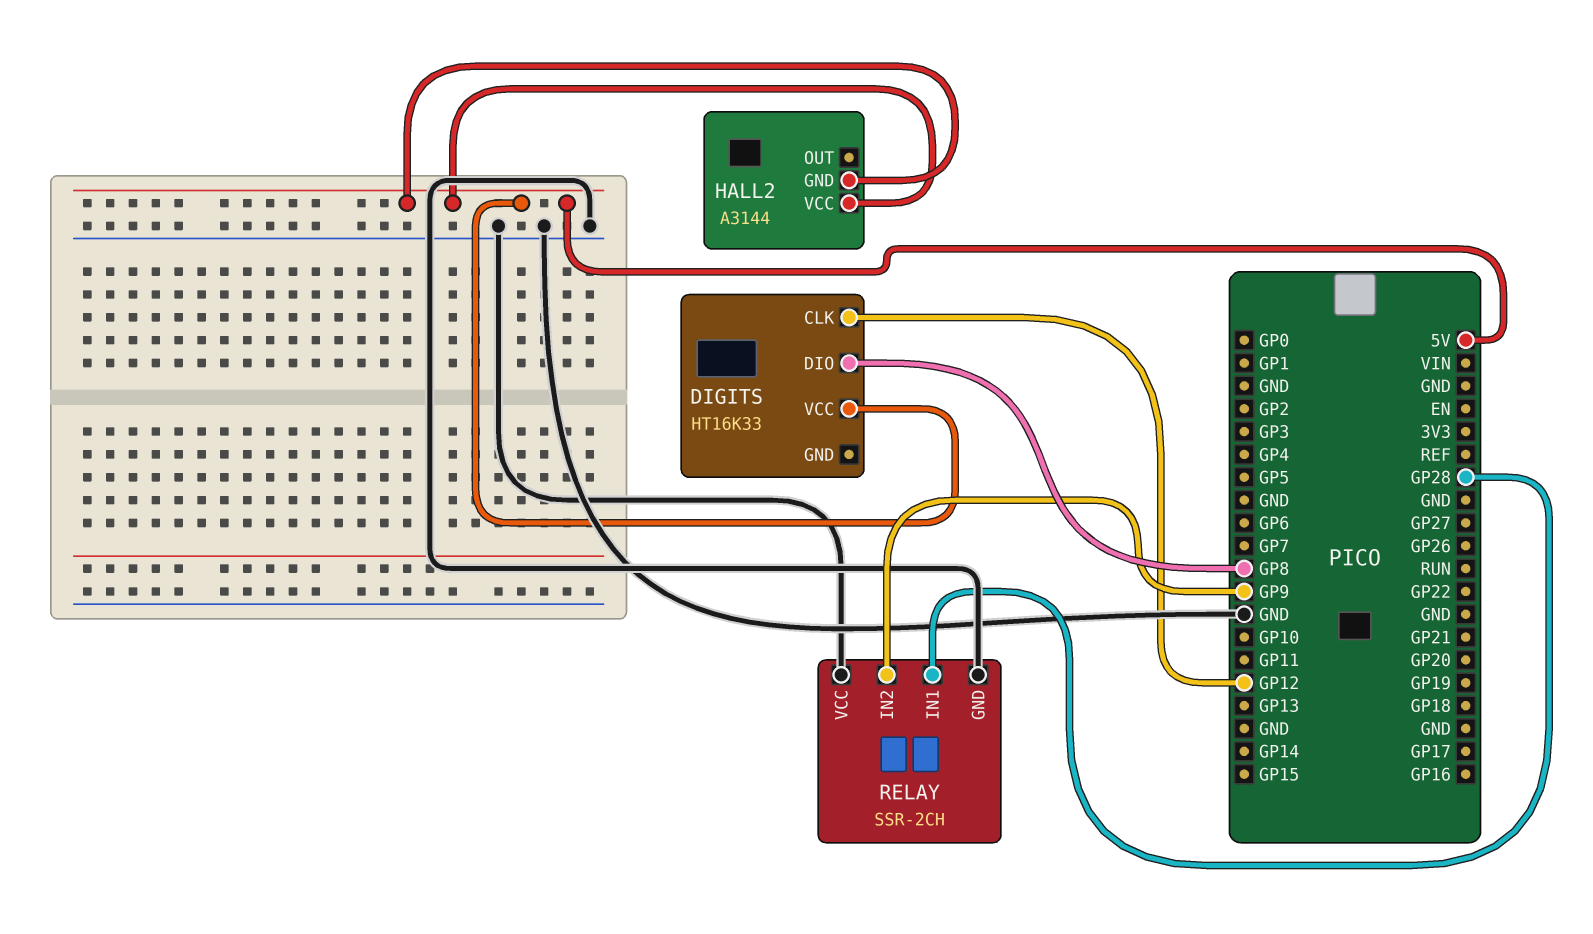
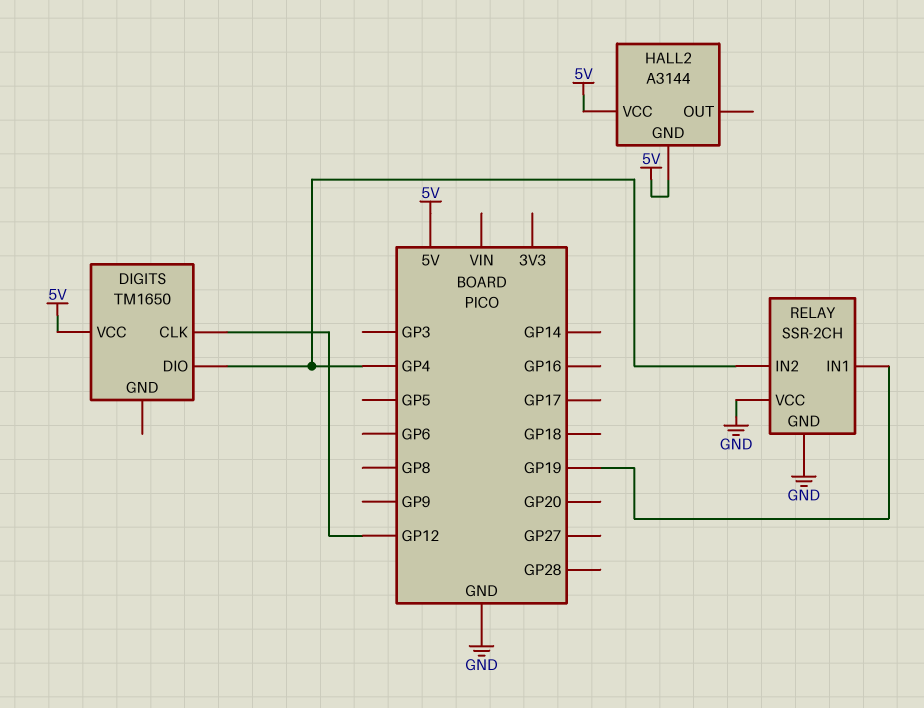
DIGITS: HT16K33 -> TM1650
DIGITS pin DIO: GP8 -> GP4
RELAY pin IN1: GP28 -> GP19
RELAY pin IN2: GP9 -> GP4

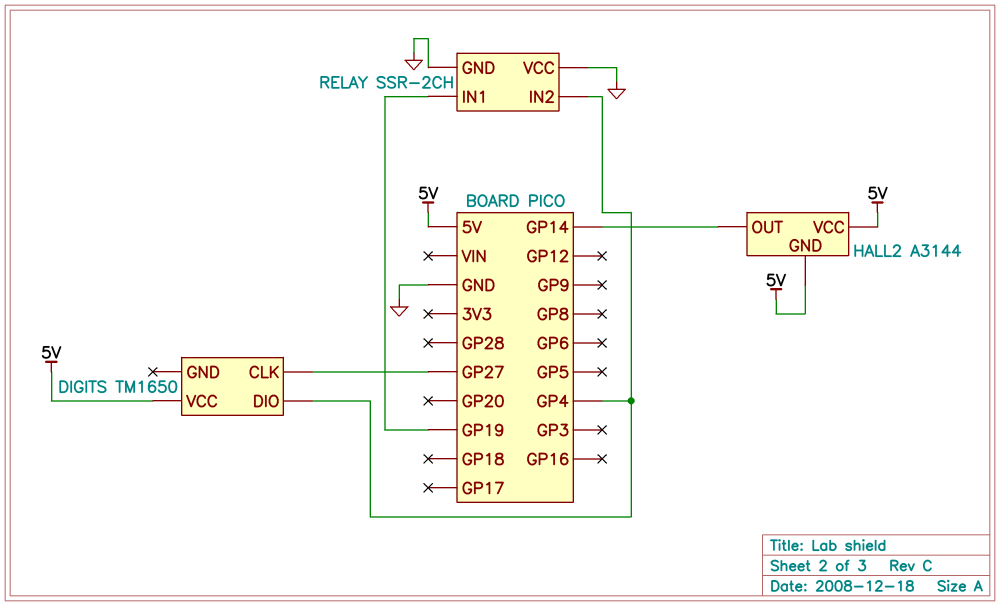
DIGITS pin CLK: GP12 -> GP27
HALL2 pin OUT: none -> GP14

